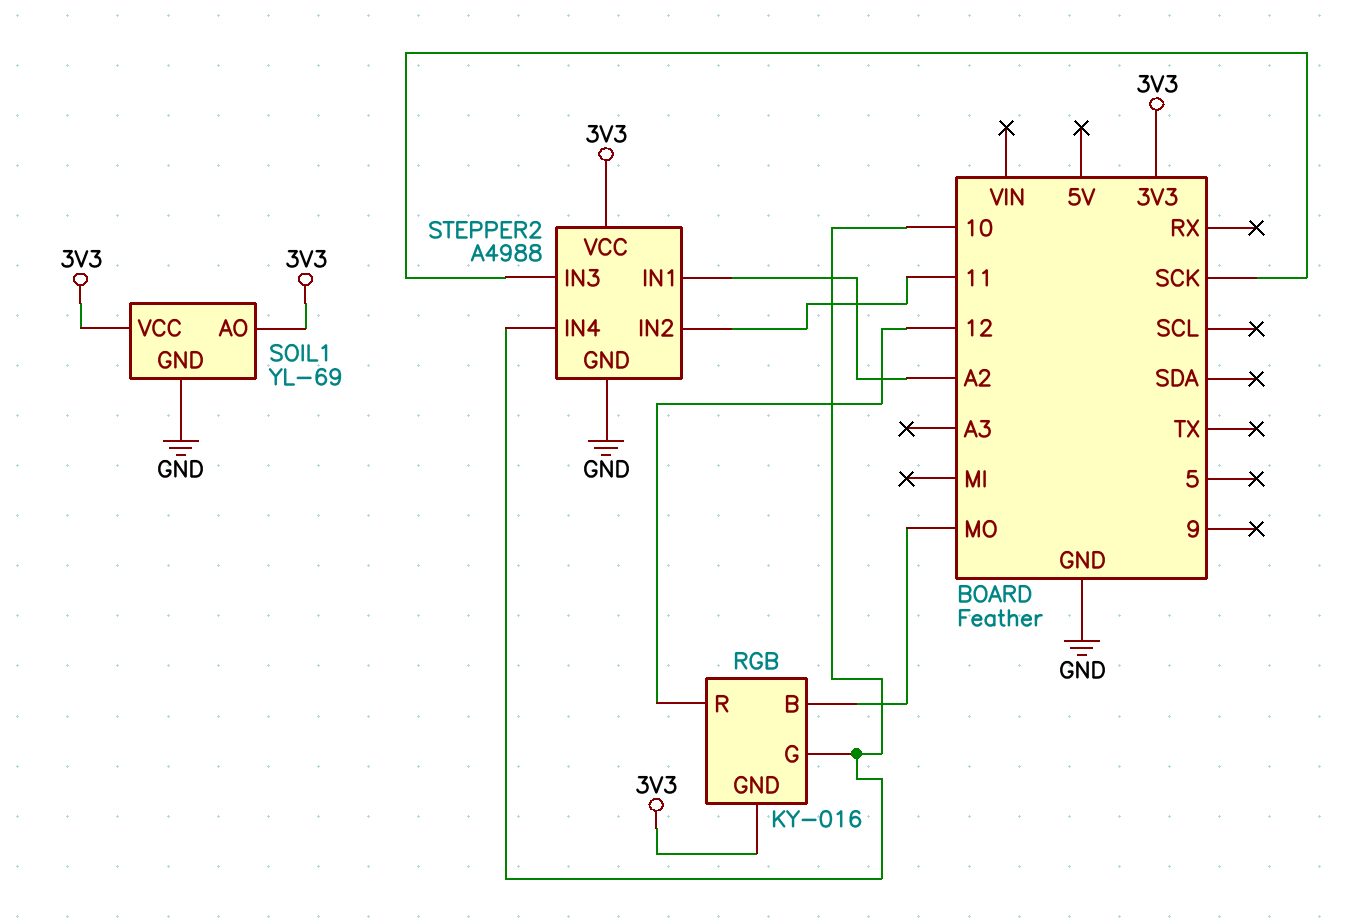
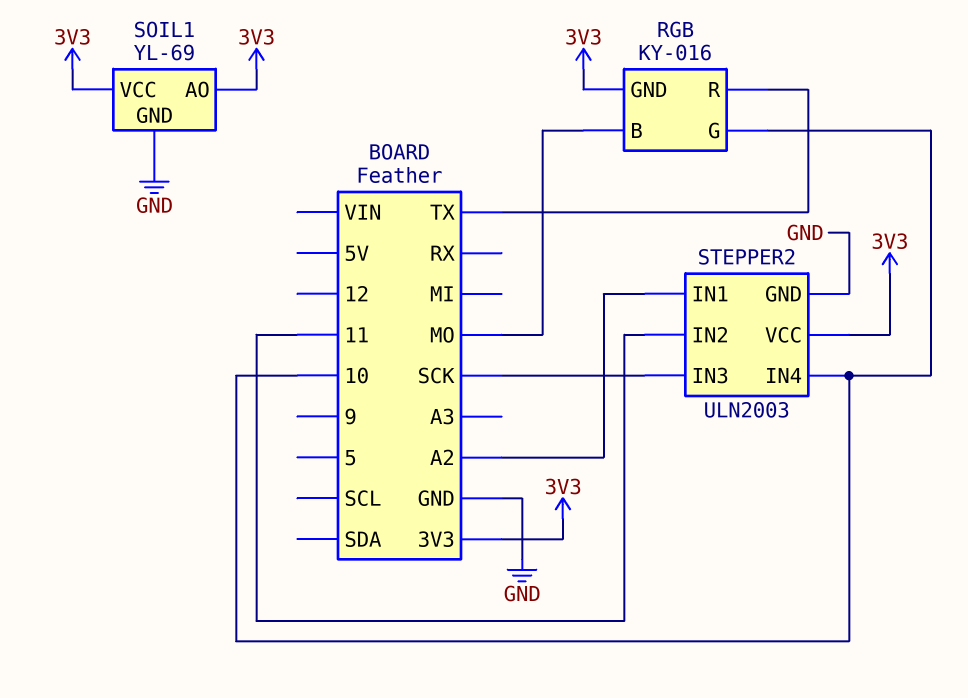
RGB pin R: 12 -> TX
STEPPER2: A4988 -> ULN2003

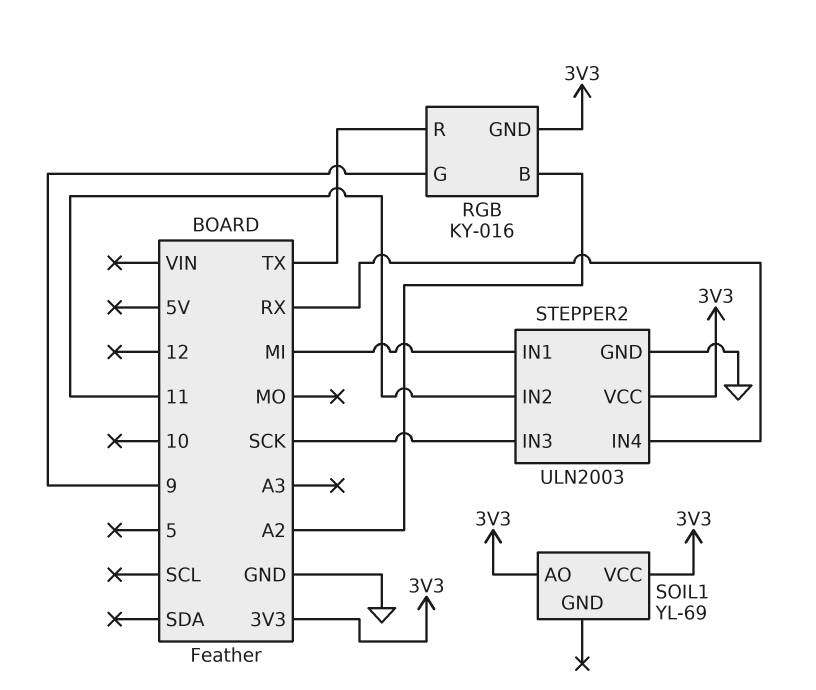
RGB pin B: MO -> A2
RGB pin G: 10 -> 9
SOIL1 pin GND: GND -> none
STEPPER2 pin IN1: A2 -> MI
STEPPER2 pin IN4: 10 -> RX

